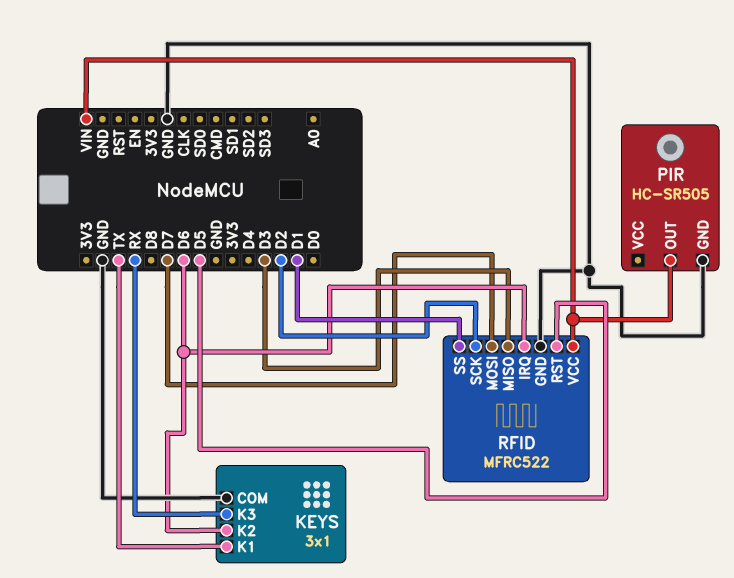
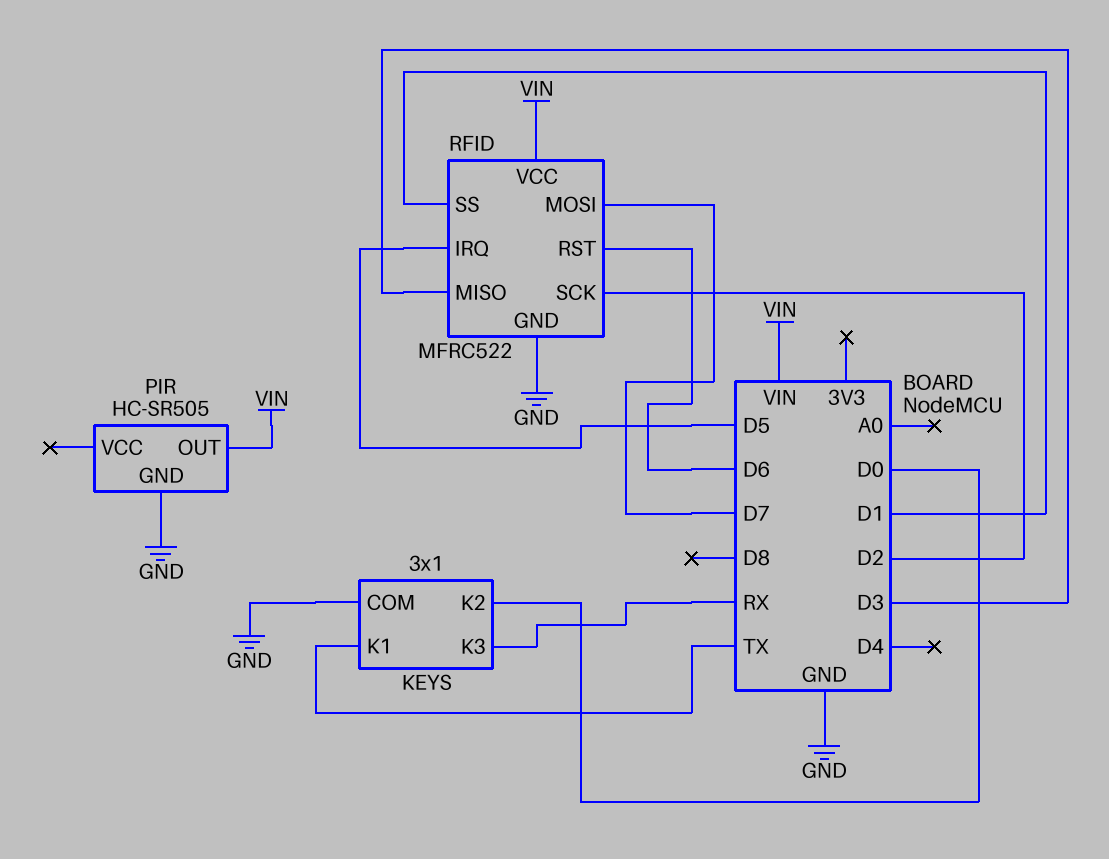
KEYS pin K2: D6 -> D0
RFID pin IRQ: D6 -> D5
RFID pin RST: D5 -> D6

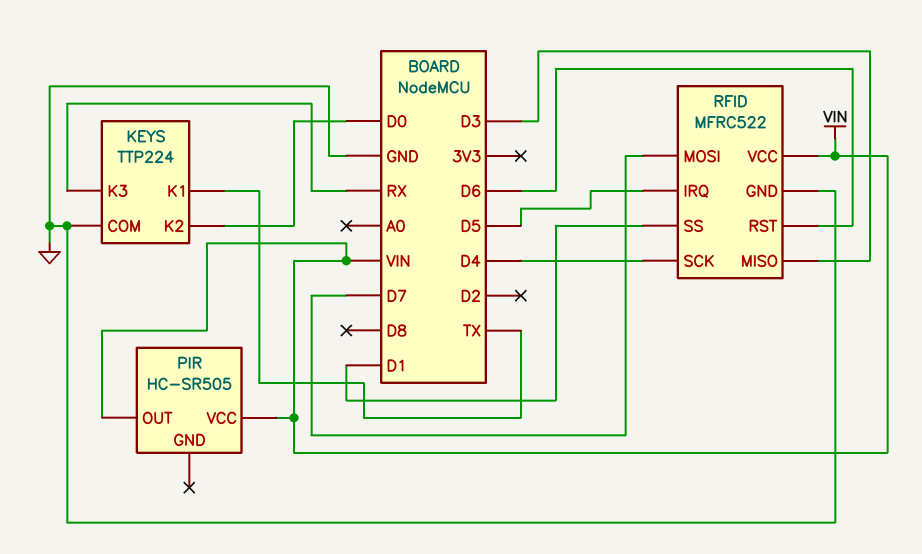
KEYS: 3x1 -> TTP224
PIR pin GND: GND -> none
PIR pin VCC: none -> VIN
RFID pin SCK: D2 -> D4

